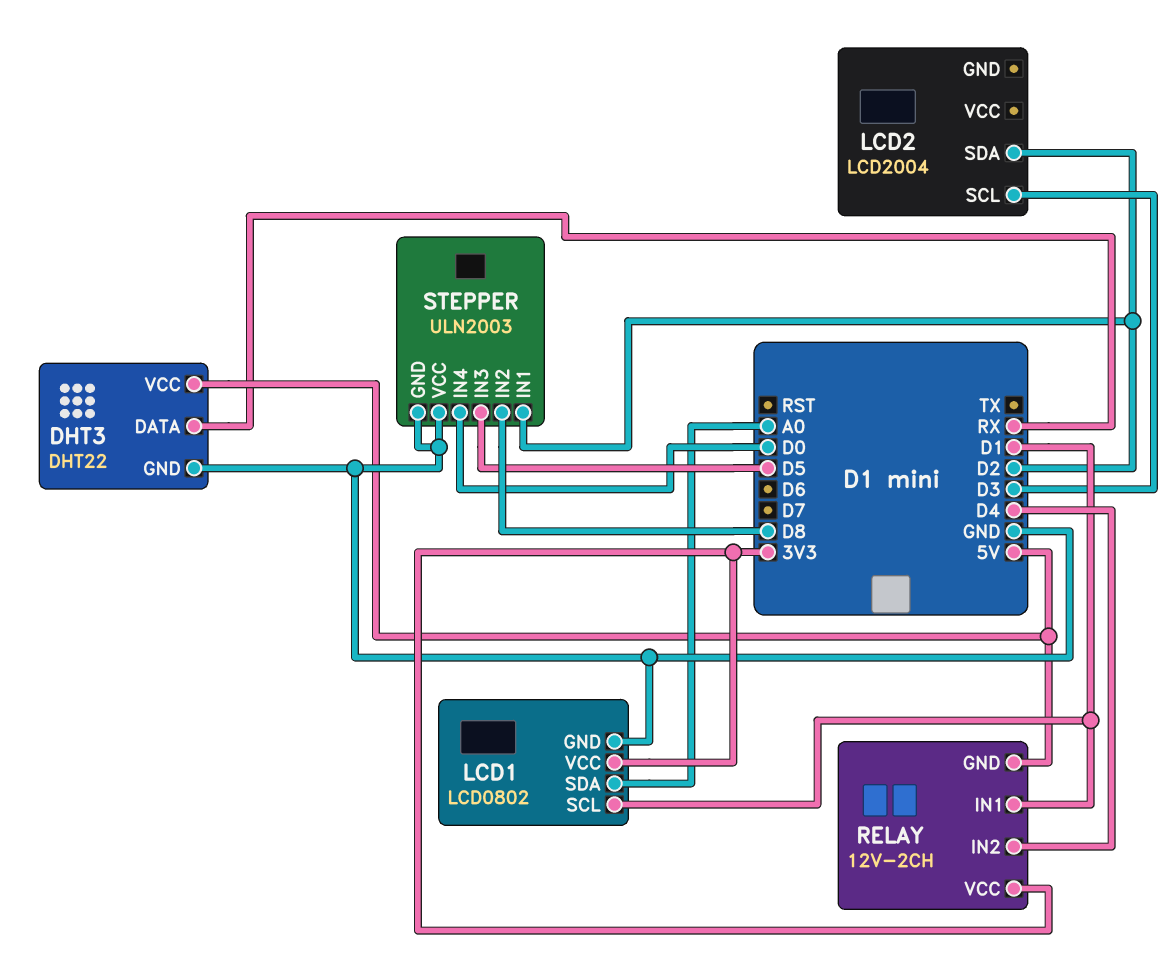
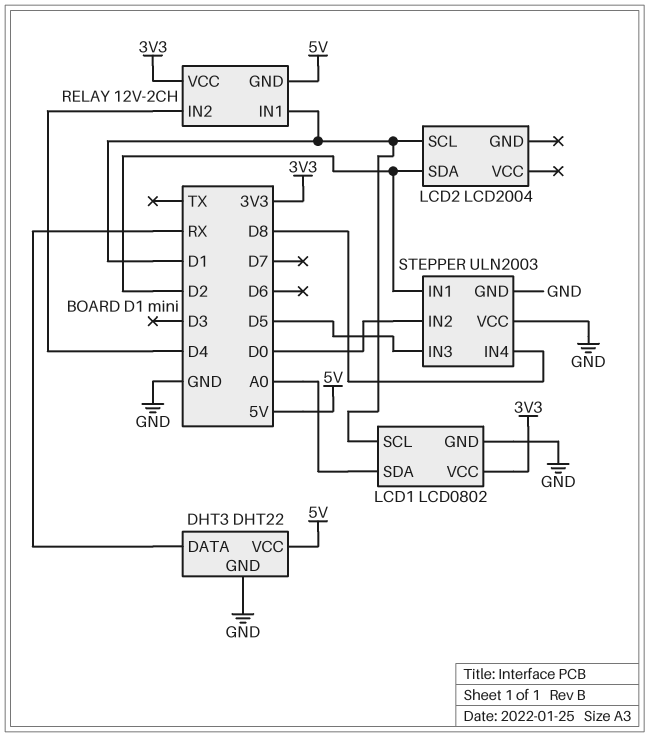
LCD2 pin SCL: D3 -> D1
STEPPER pin IN2: D8 -> D0
STEPPER pin IN4: D0 -> D8

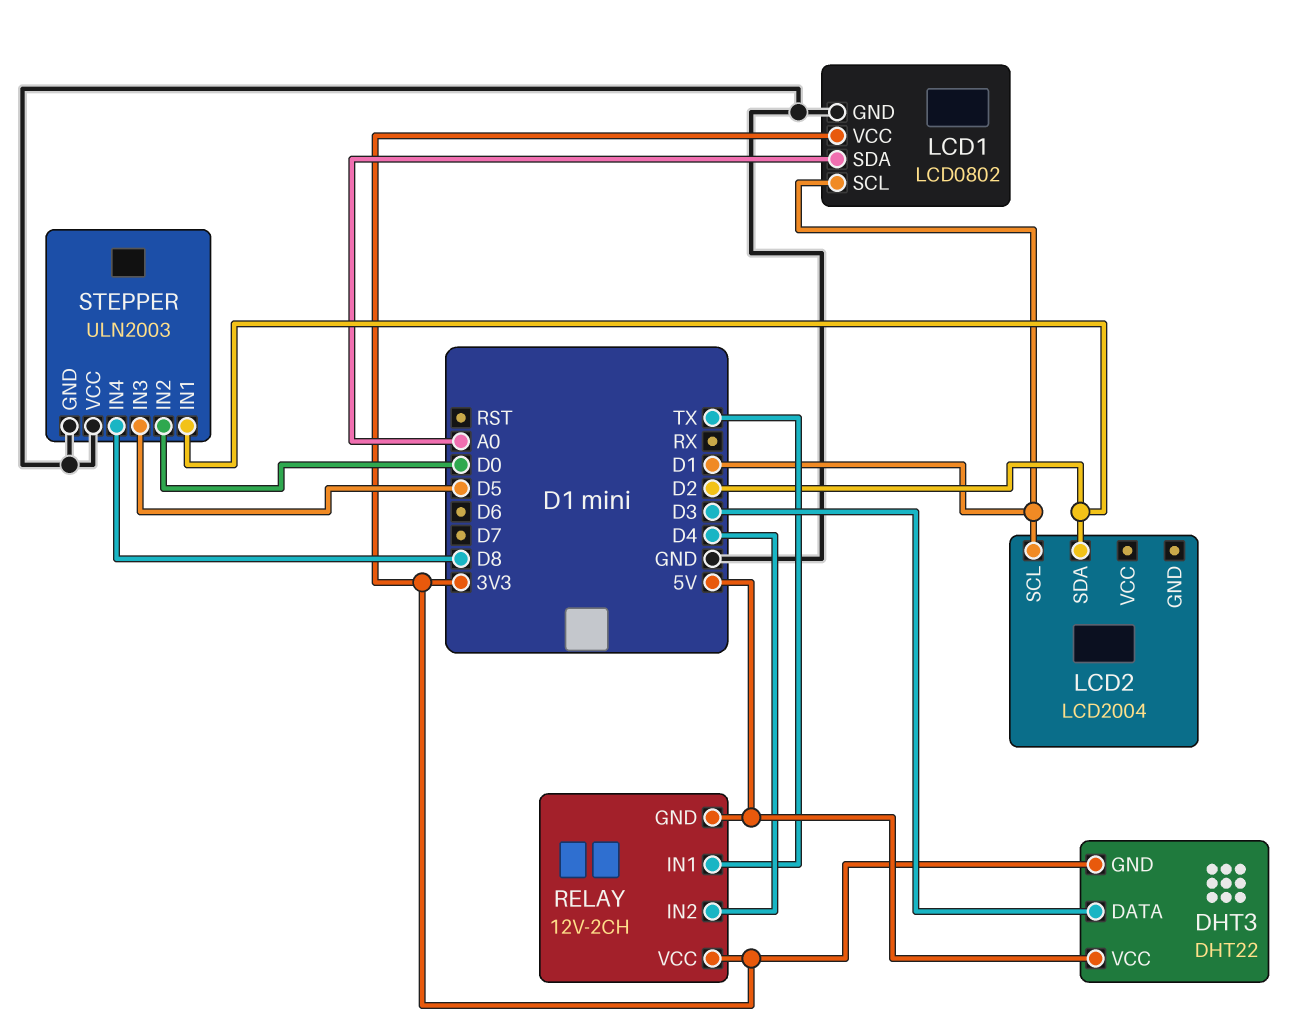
DHT3 pin DATA: RX -> D3
DHT3 pin GND: GND -> 3V3
RELAY pin IN1: D1 -> TX

